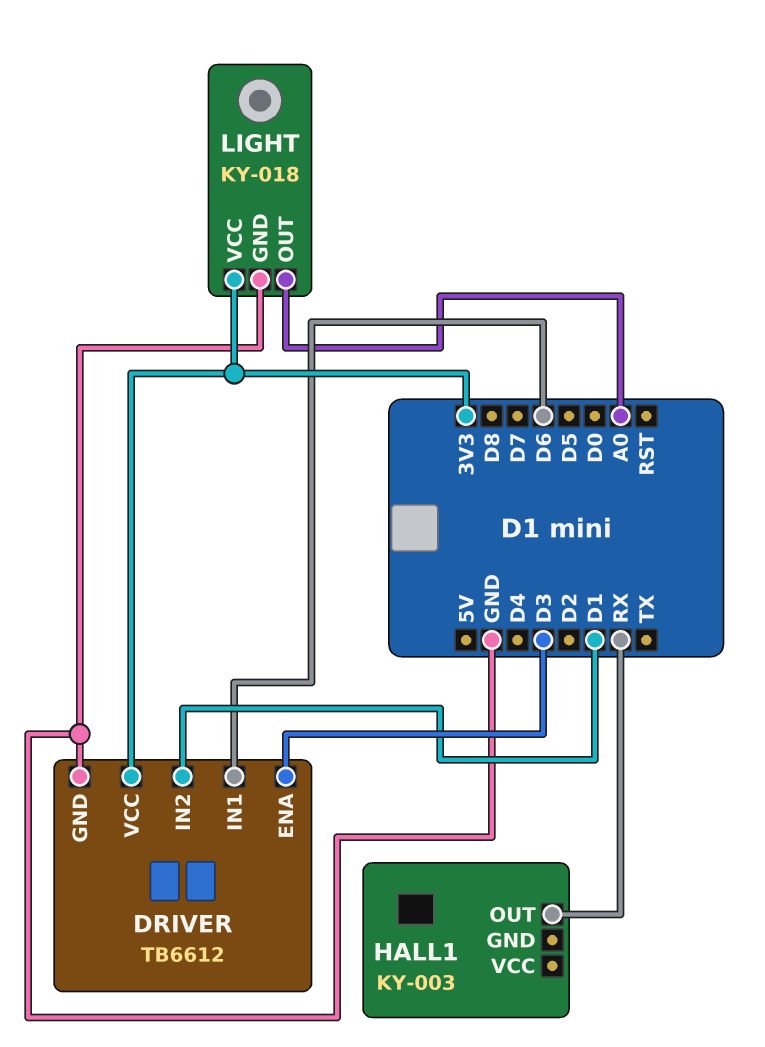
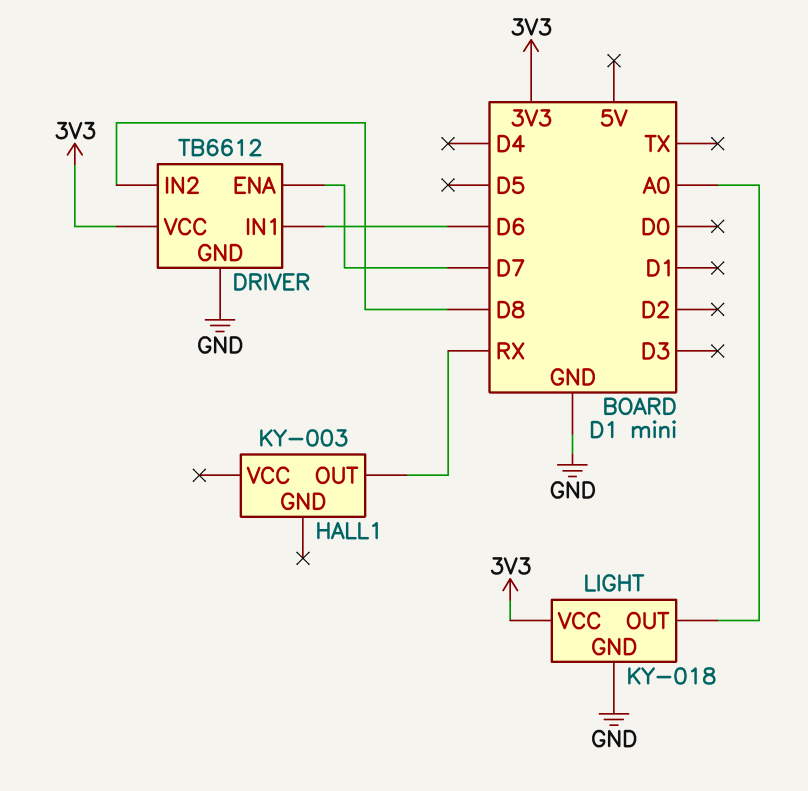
DRIVER pin ENA: D3 -> D7
DRIVER pin IN2: D1 -> D8

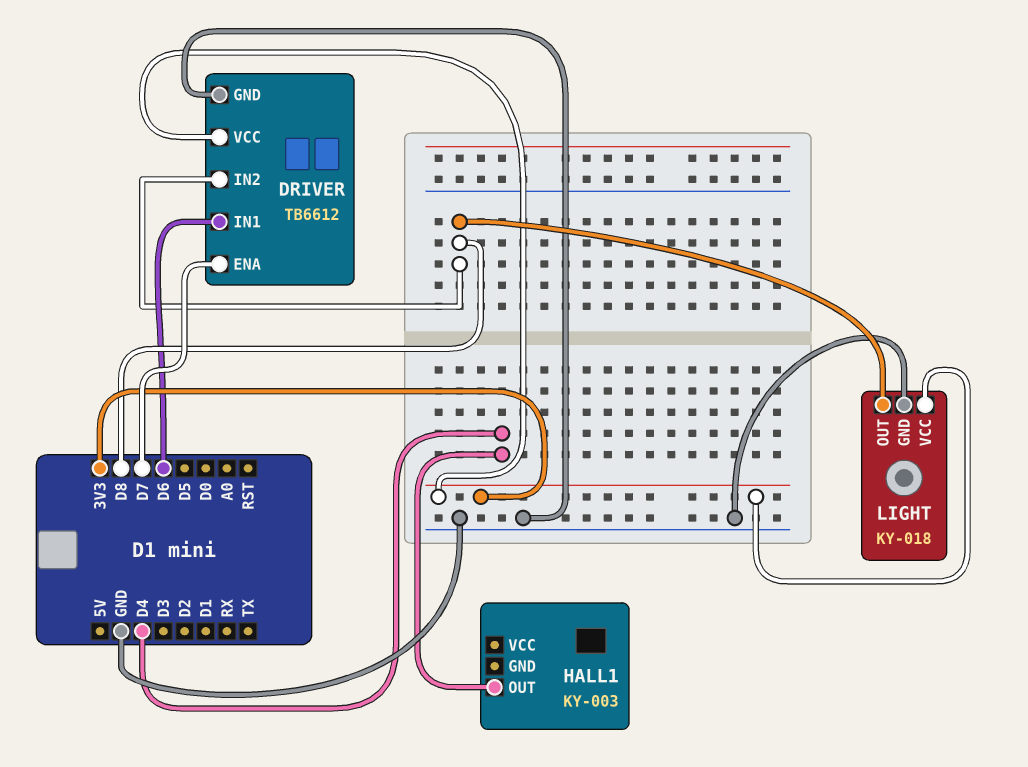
HALL1 pin OUT: RX -> D4
LIGHT pin OUT: A0 -> D8

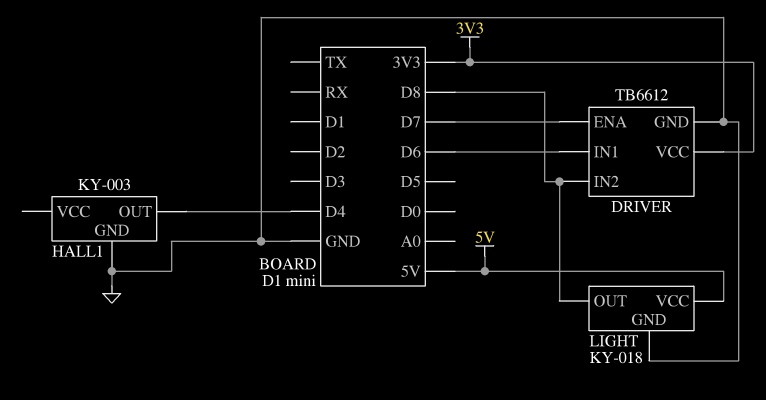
HALL1 pin GND: none -> GND
LIGHT pin VCC: 3V3 -> 5V

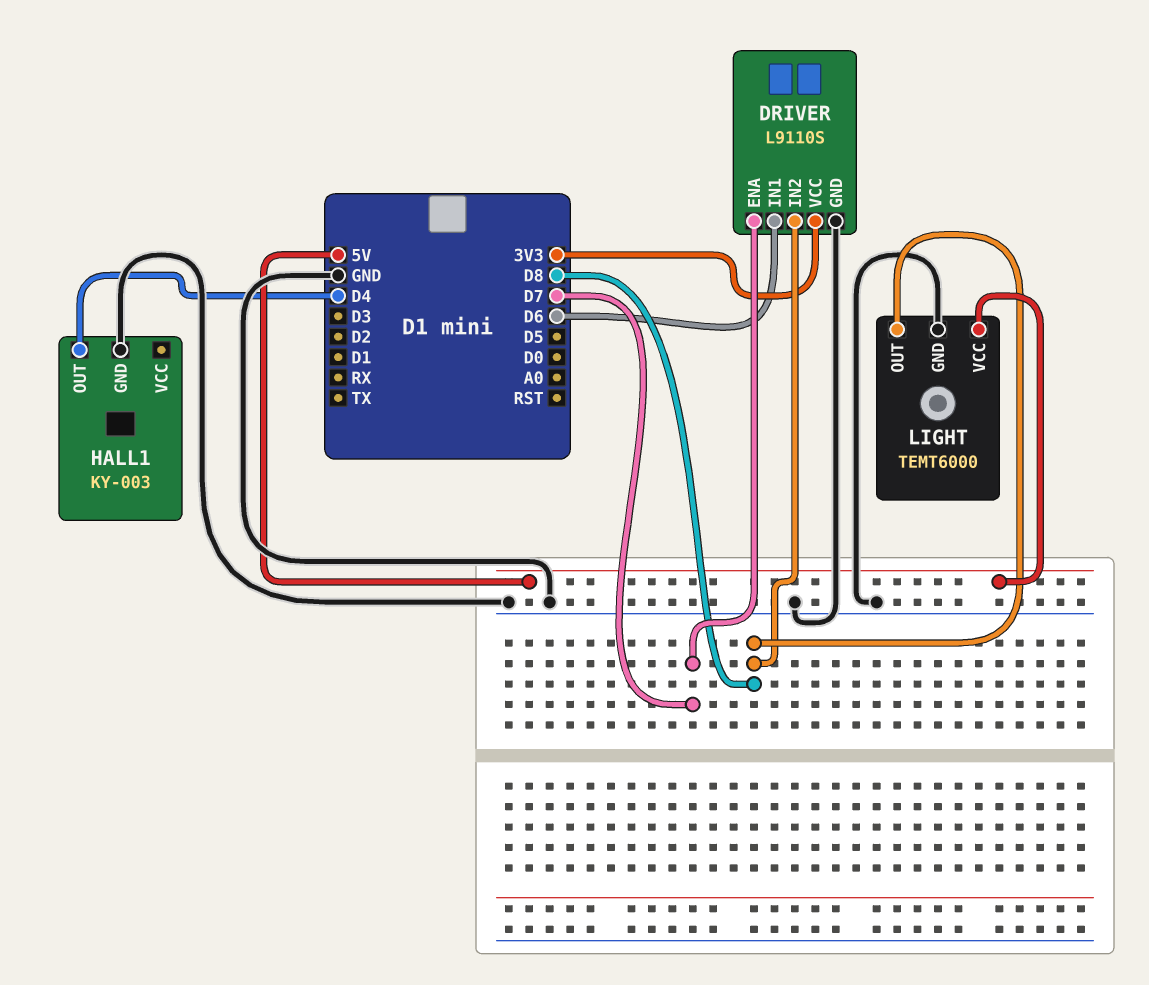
DRIVER: TB6612 -> L9110S
LIGHT: KY-018 -> TEMT6000

